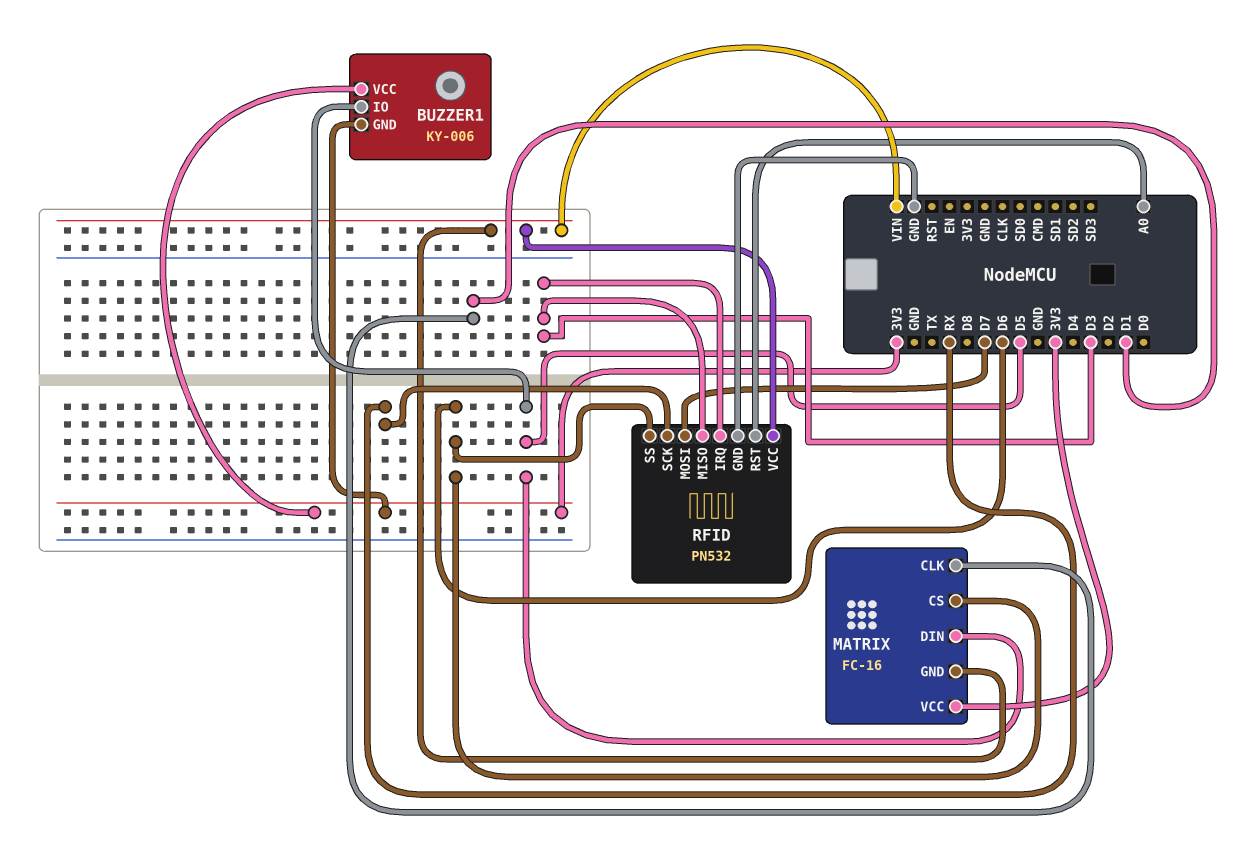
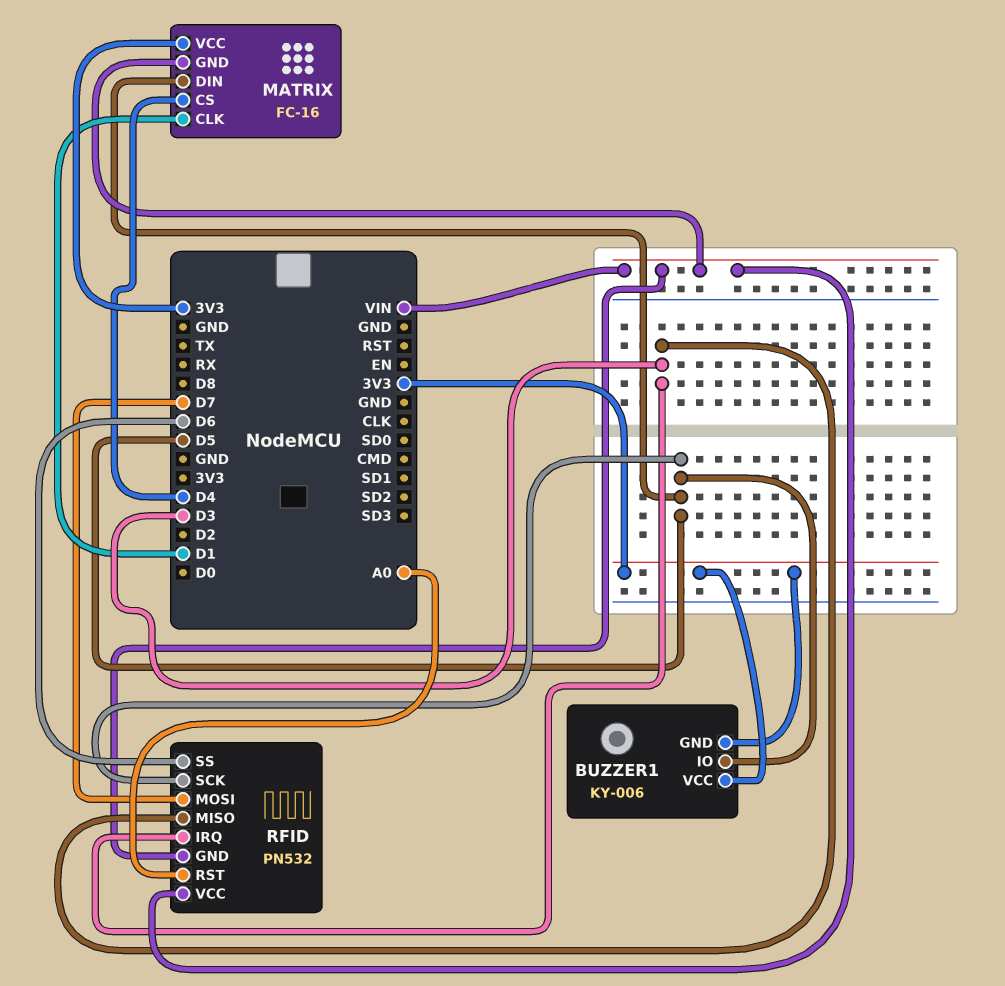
MATRIX pin CS: D6 -> D4
RFID pin GND: GND -> VIN
RFID pin SCK: RX -> D5

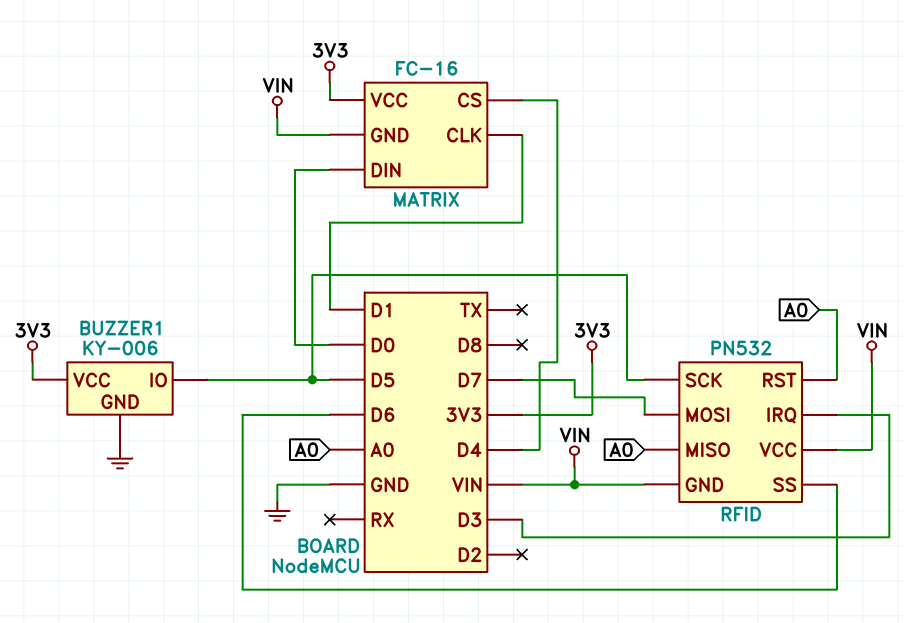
BUZZER1 pin GND: 3V3 -> GND
MATRIX pin DIN: D5 -> D0
RFID pin MISO: D3 -> A0

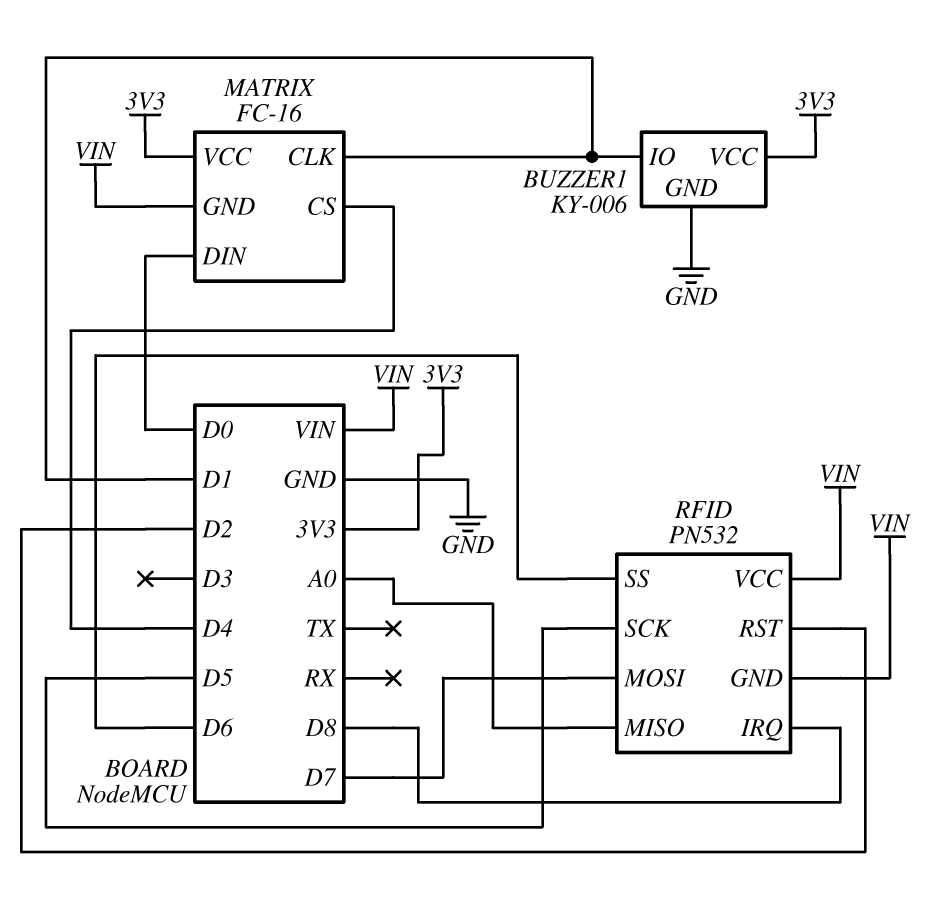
BUZZER1 pin IO: D5 -> D1
RFID pin IRQ: D3 -> D8
RFID pin RST: A0 -> D2

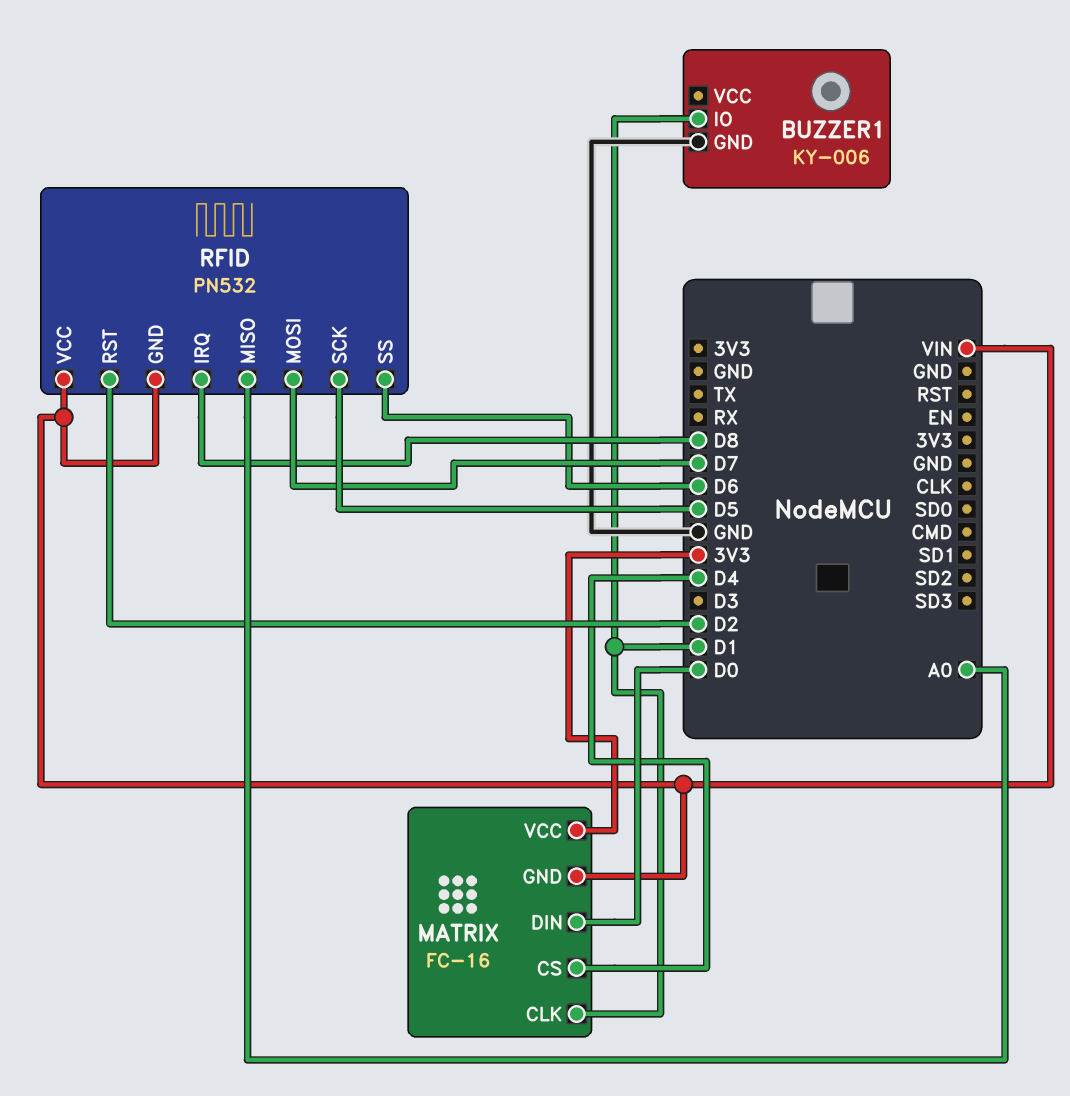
BUZZER1 pin VCC: 3V3 -> none

